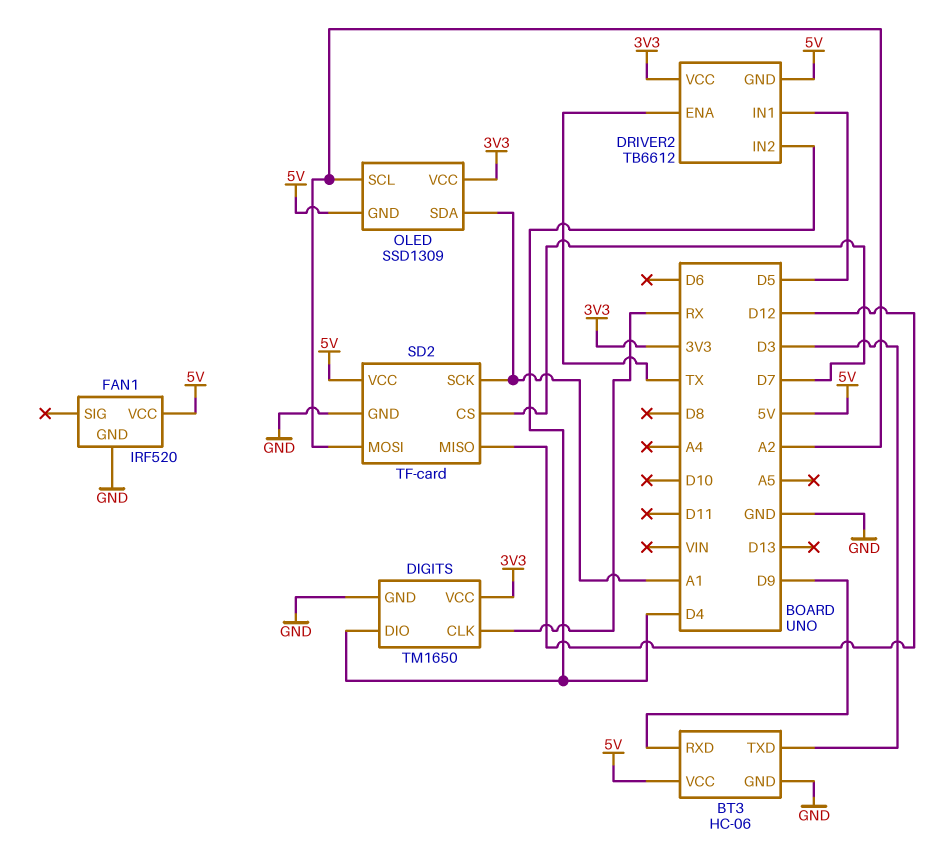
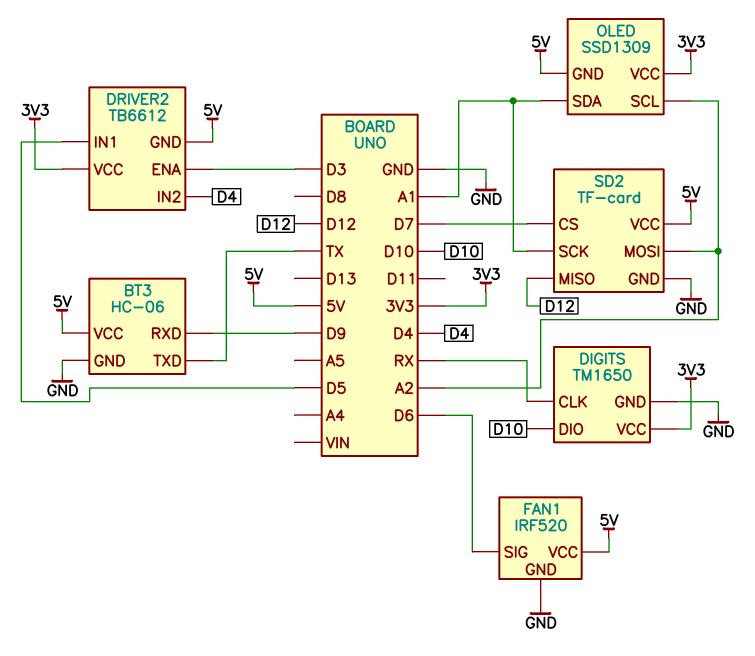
BT3 pin TXD: D3 -> TX
DIGITS pin DIO: D4 -> D10
DRIVER2 pin ENA: TX -> D3
FAN1 pin SIG: none -> D6

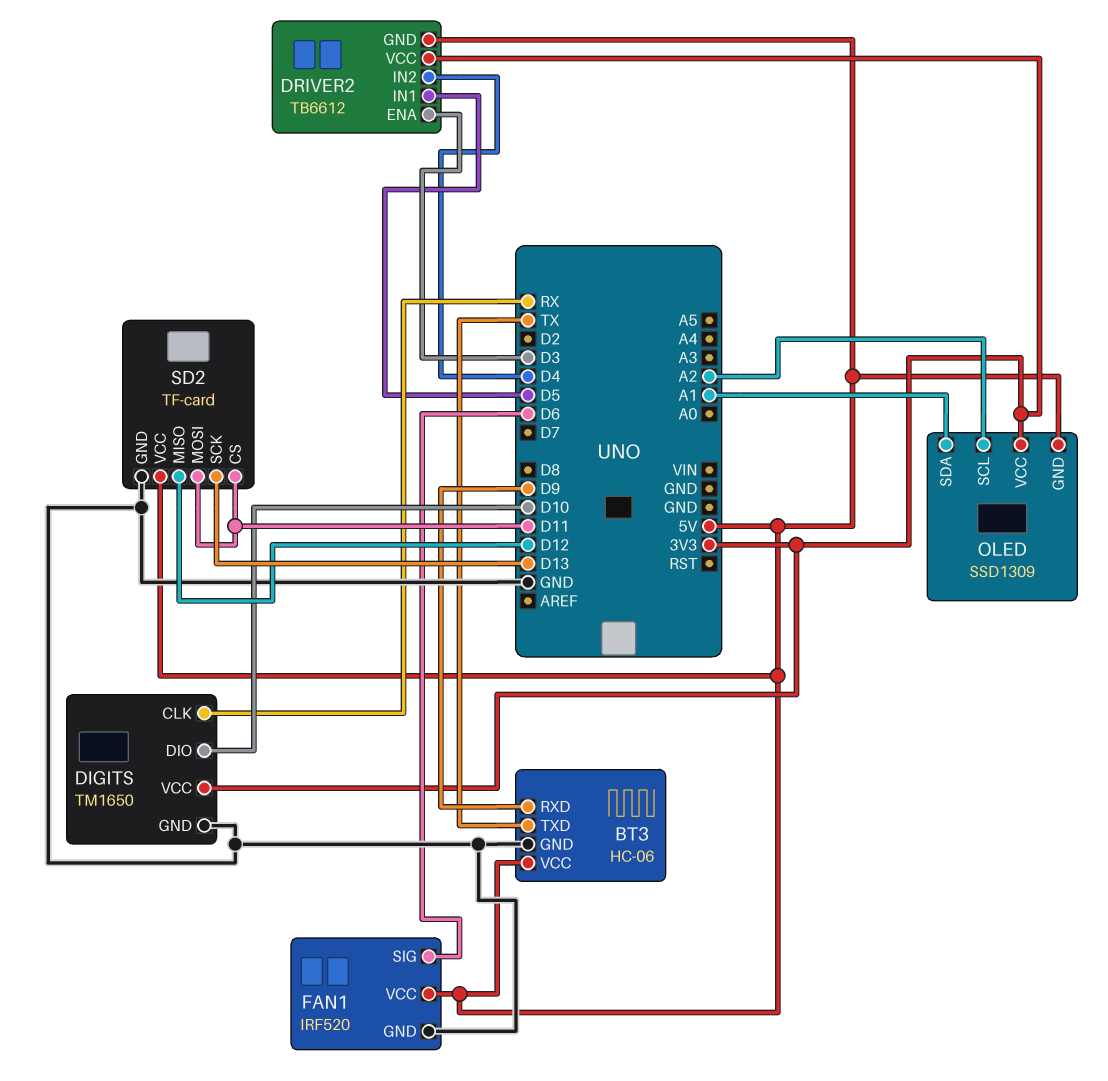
SD2 pin CS: D7 -> D11
SD2 pin MOSI: A2 -> D11
SD2 pin SCK: A1 -> D13

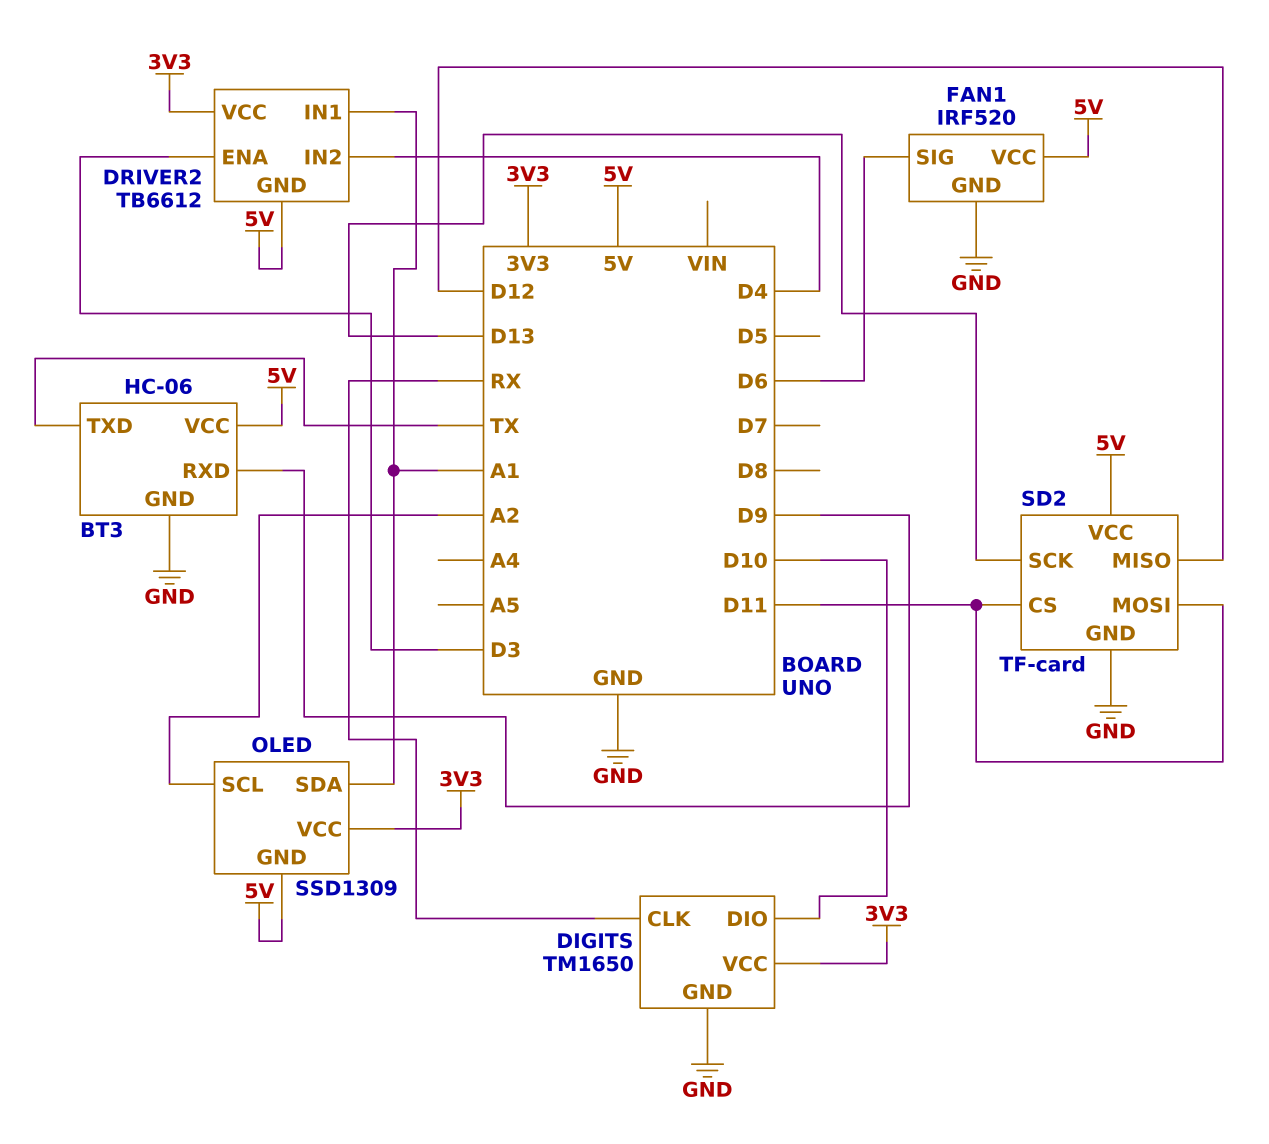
DRIVER2 pin IN1: D5 -> A1

